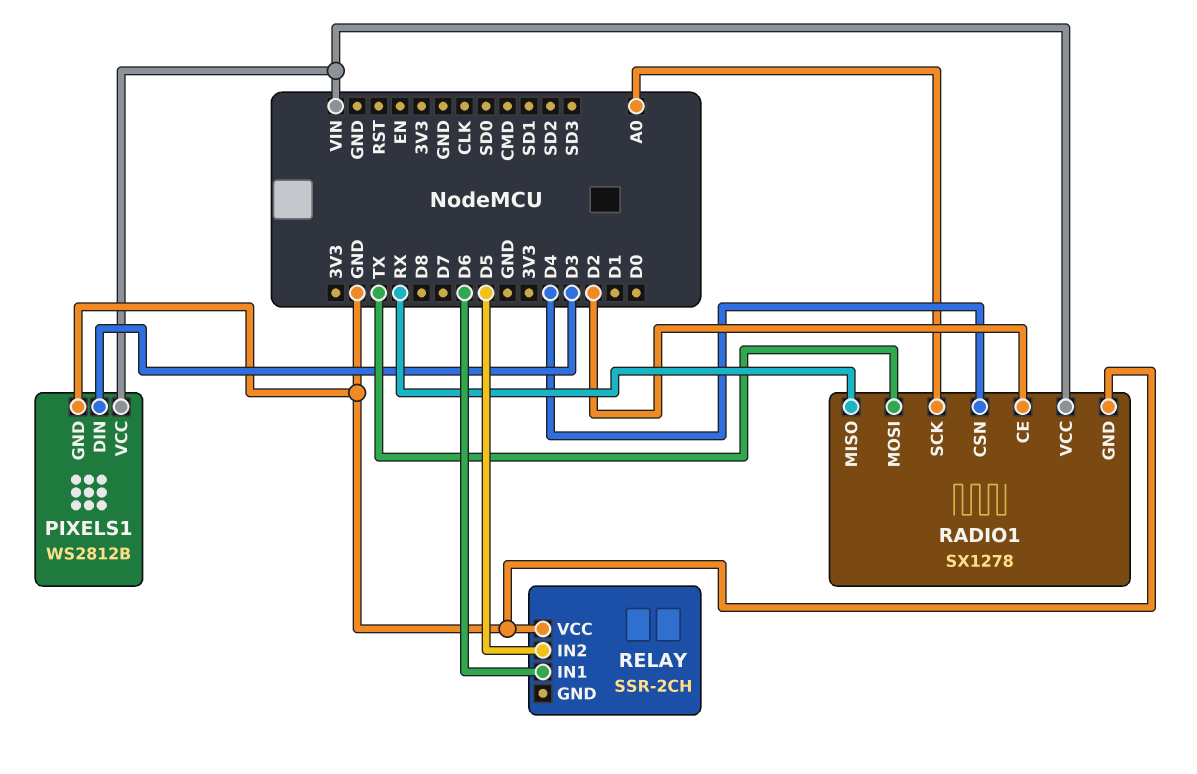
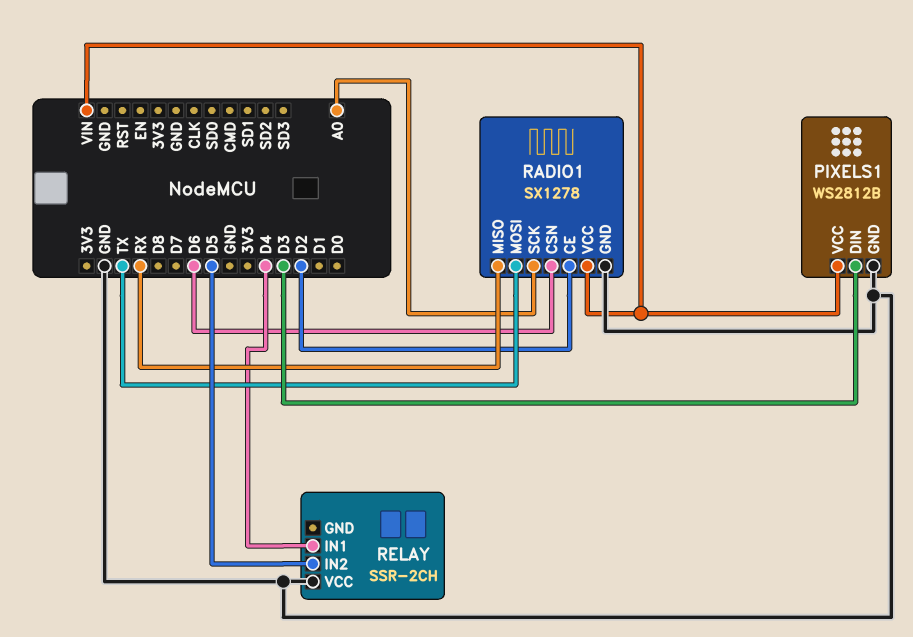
RADIO1 pin CSN: D4 -> D6
RELAY pin IN1: D6 -> D4

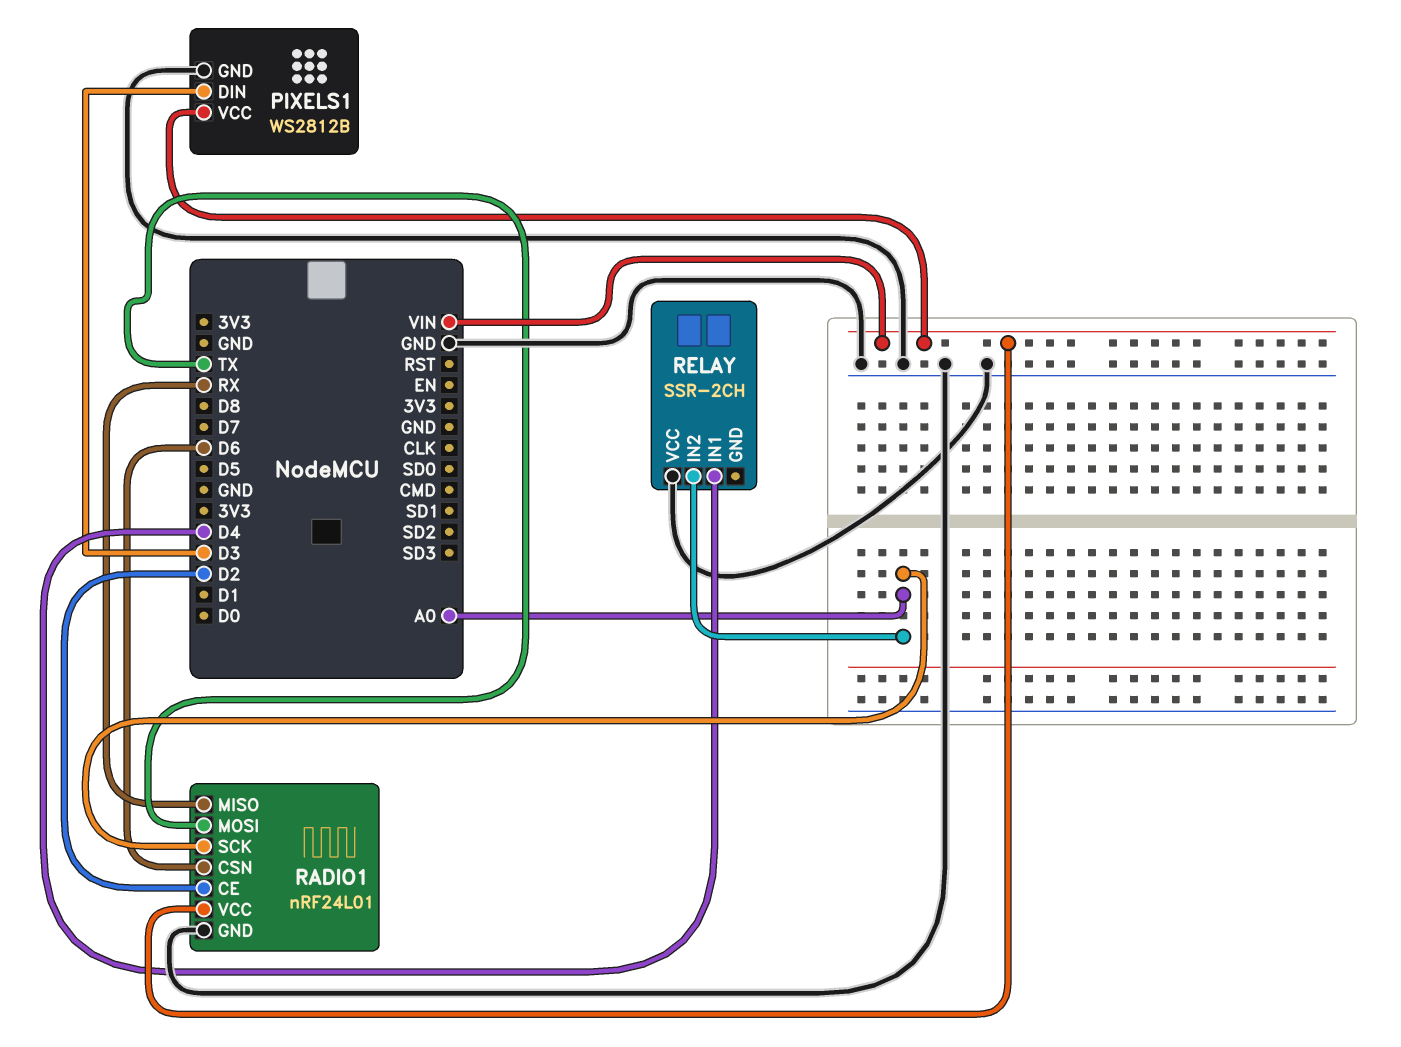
RADIO1: SX1278 -> nRF24L01
RELAY pin IN2: D5 -> A0

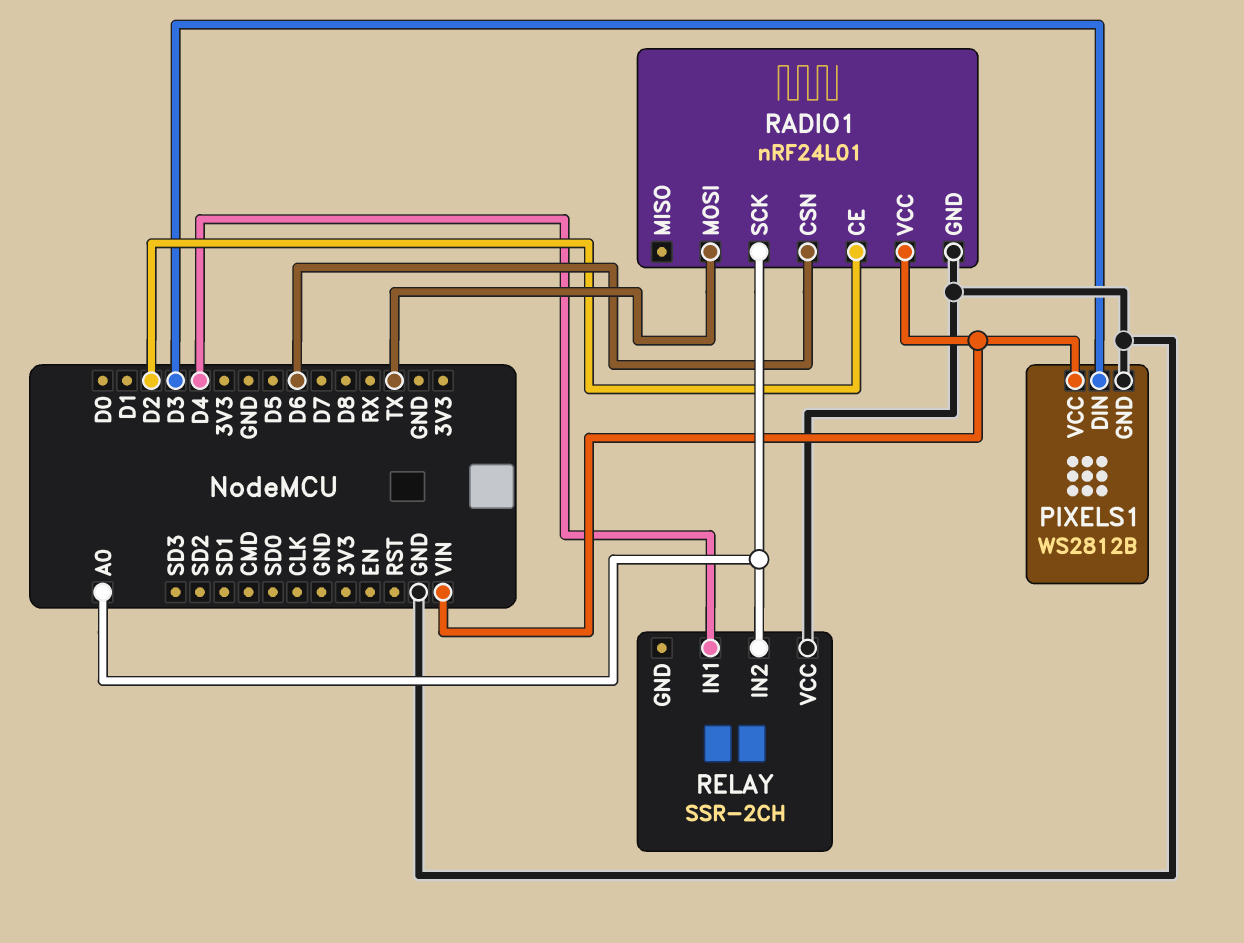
RADIO1 pin MISO: RX -> none

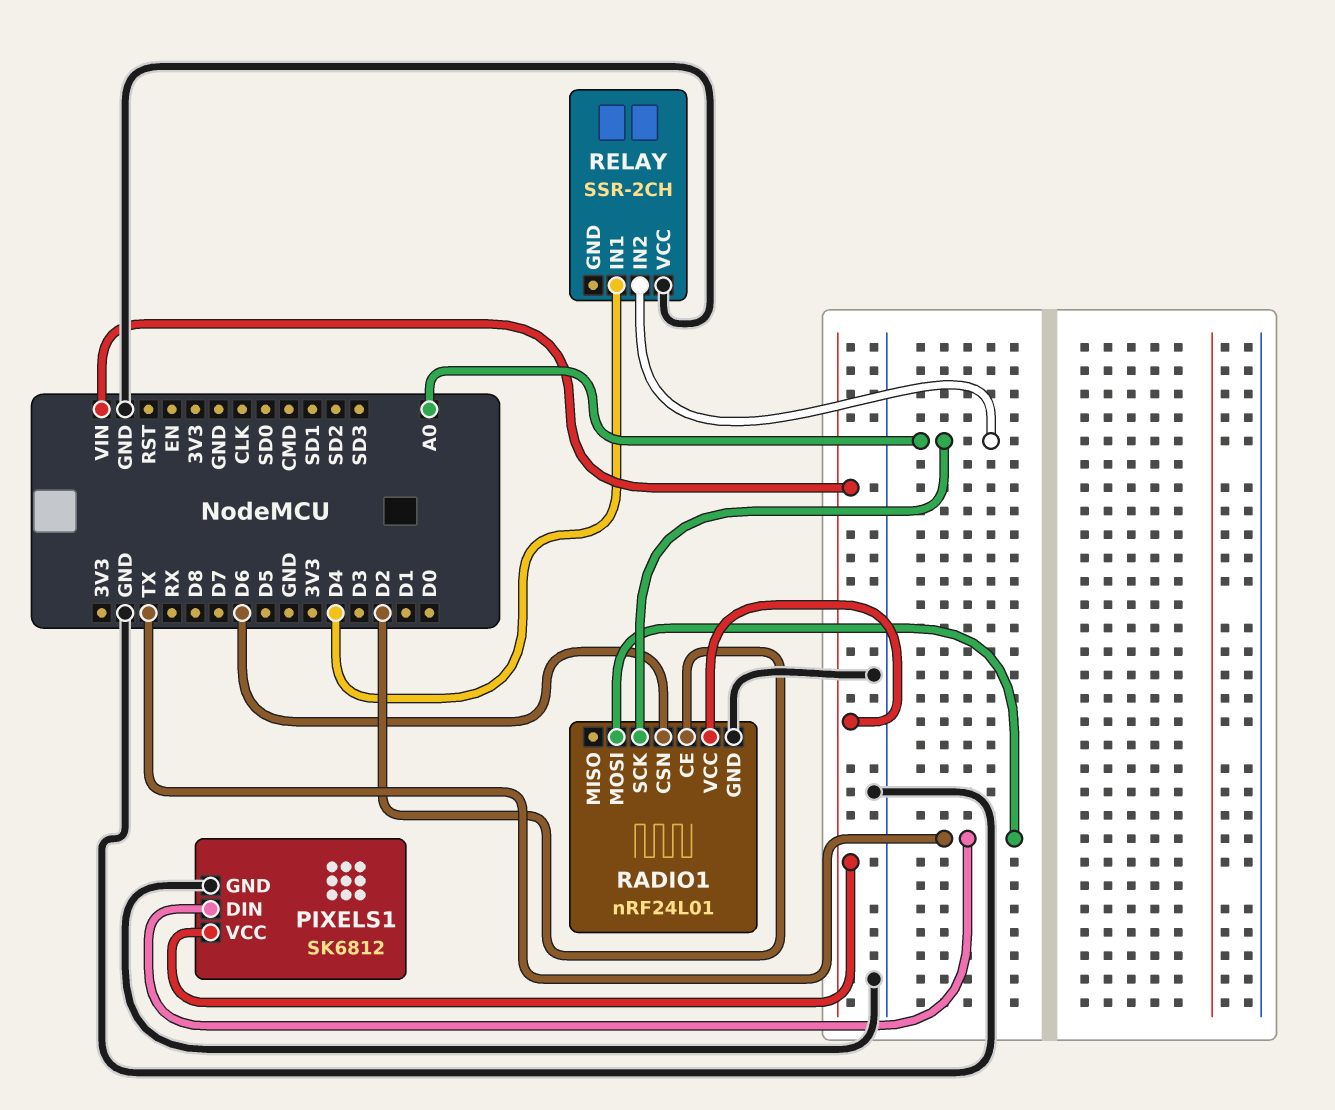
PIXELS1: WS2812B -> SK6812
PIXELS1 pin DIN: D3 -> TX

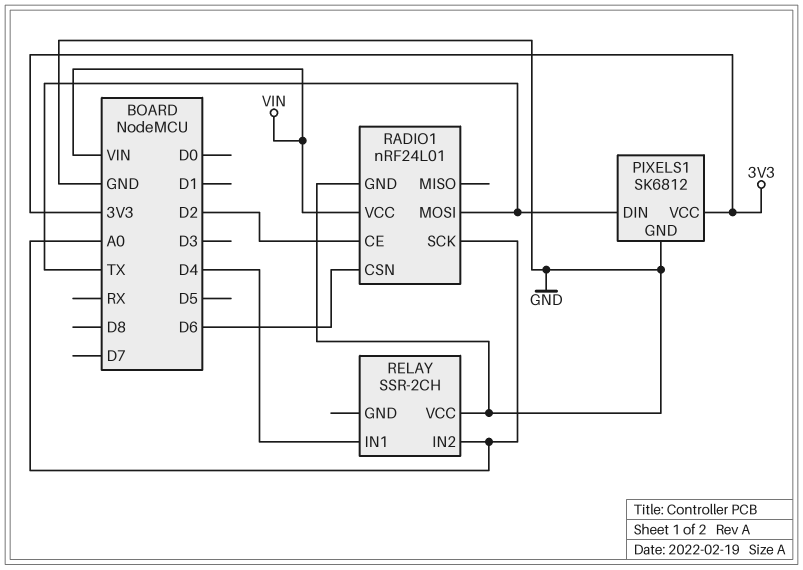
PIXELS1 pin VCC: VIN -> 3V3

